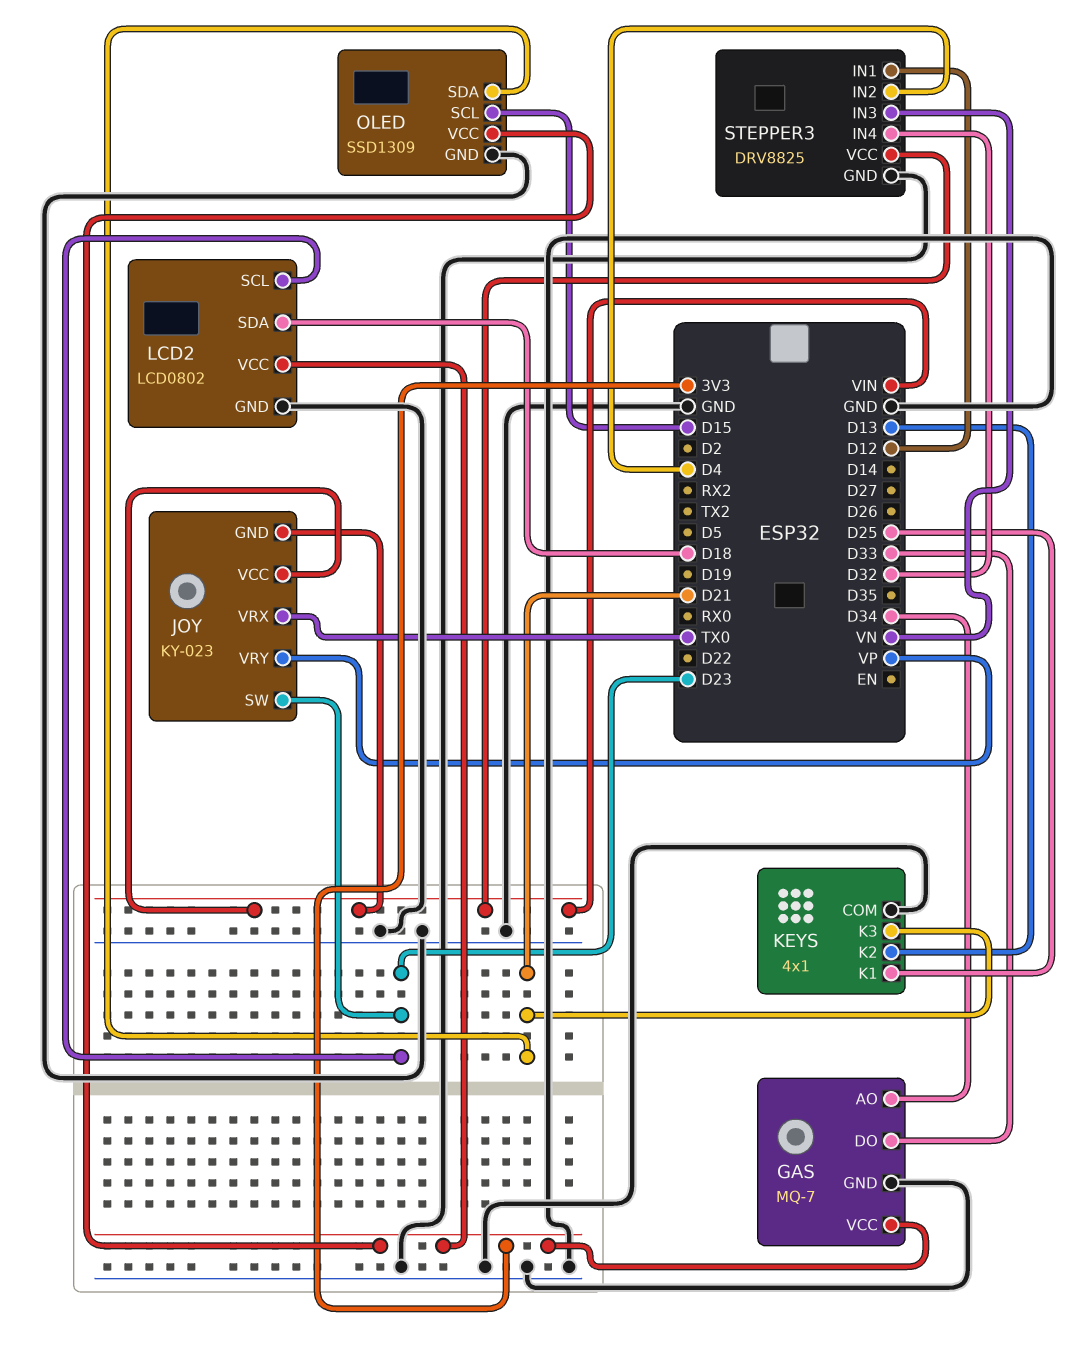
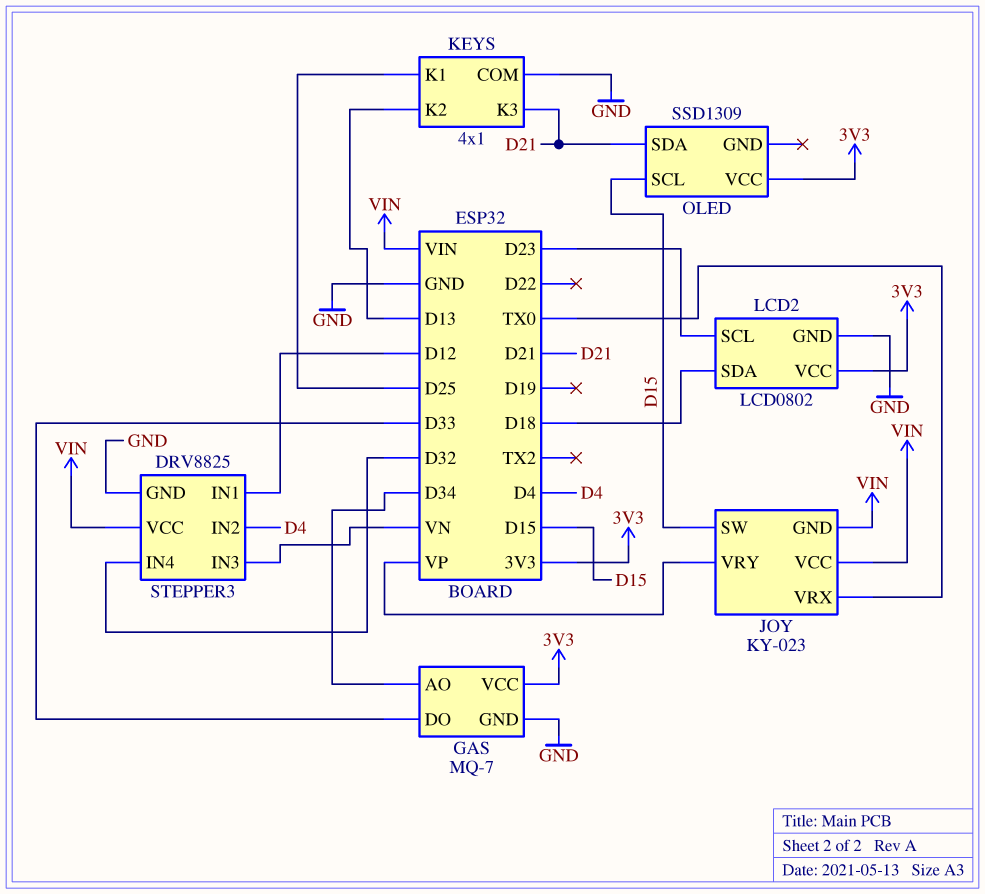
JOY pin SW: D23 -> D15
OLED pin GND: GND -> none

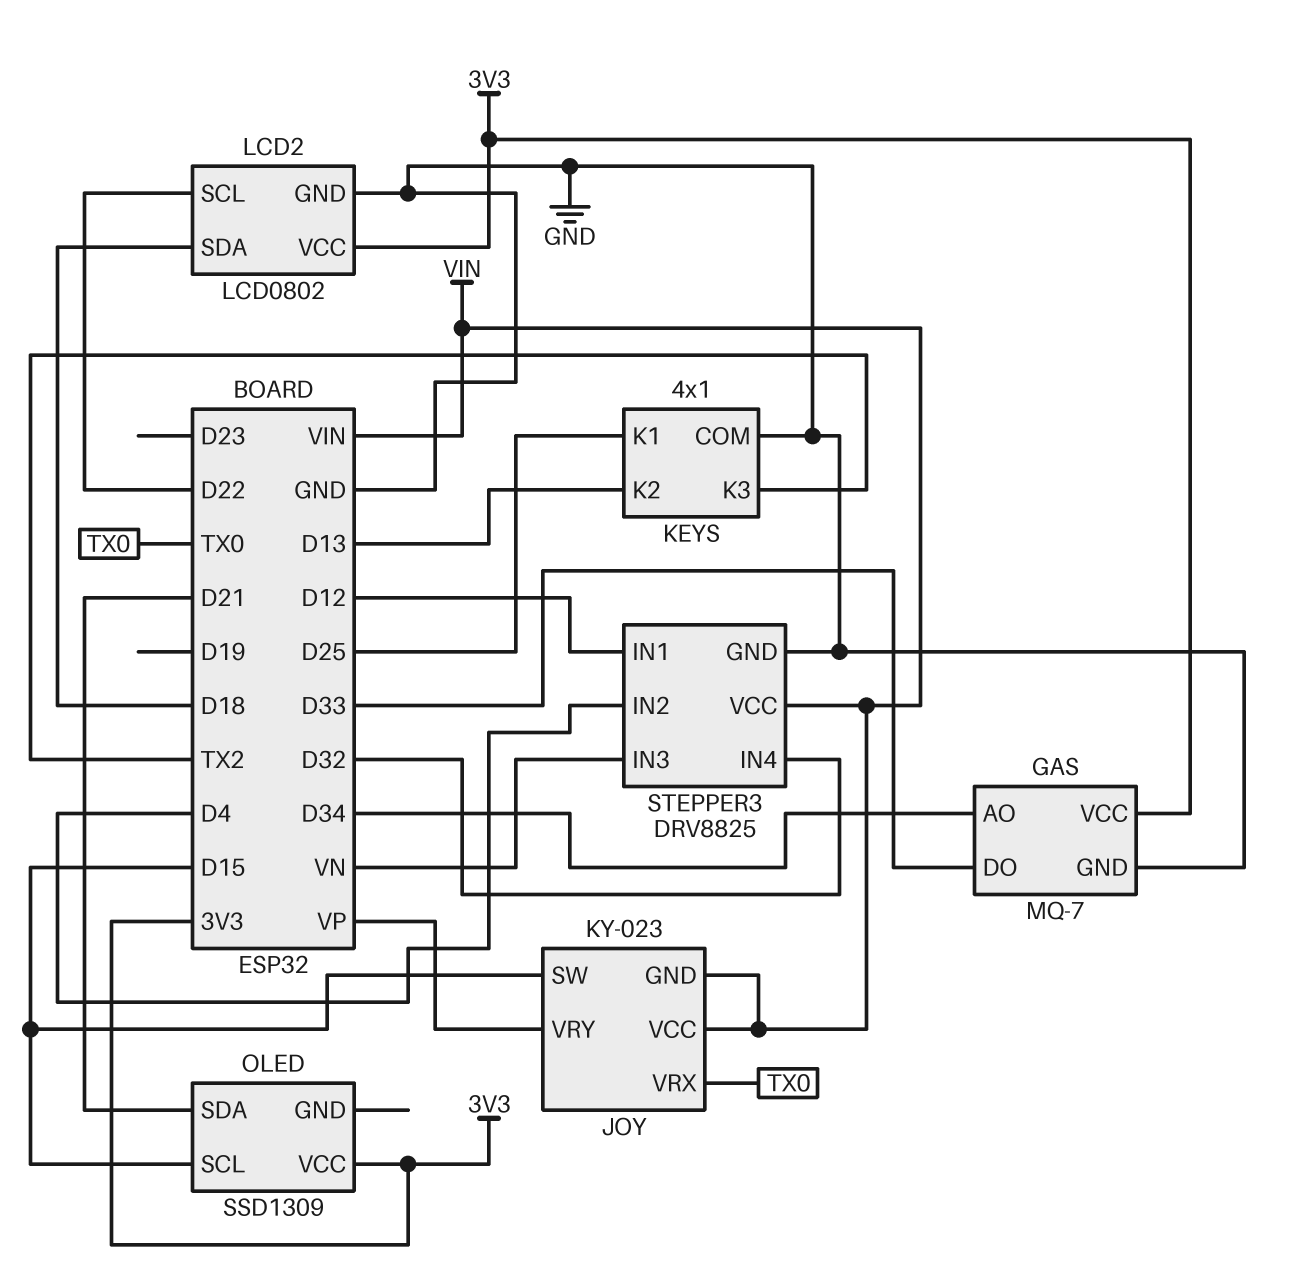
KEYS pin K3: D21 -> TX2
LCD2 pin SCL: D23 -> D22

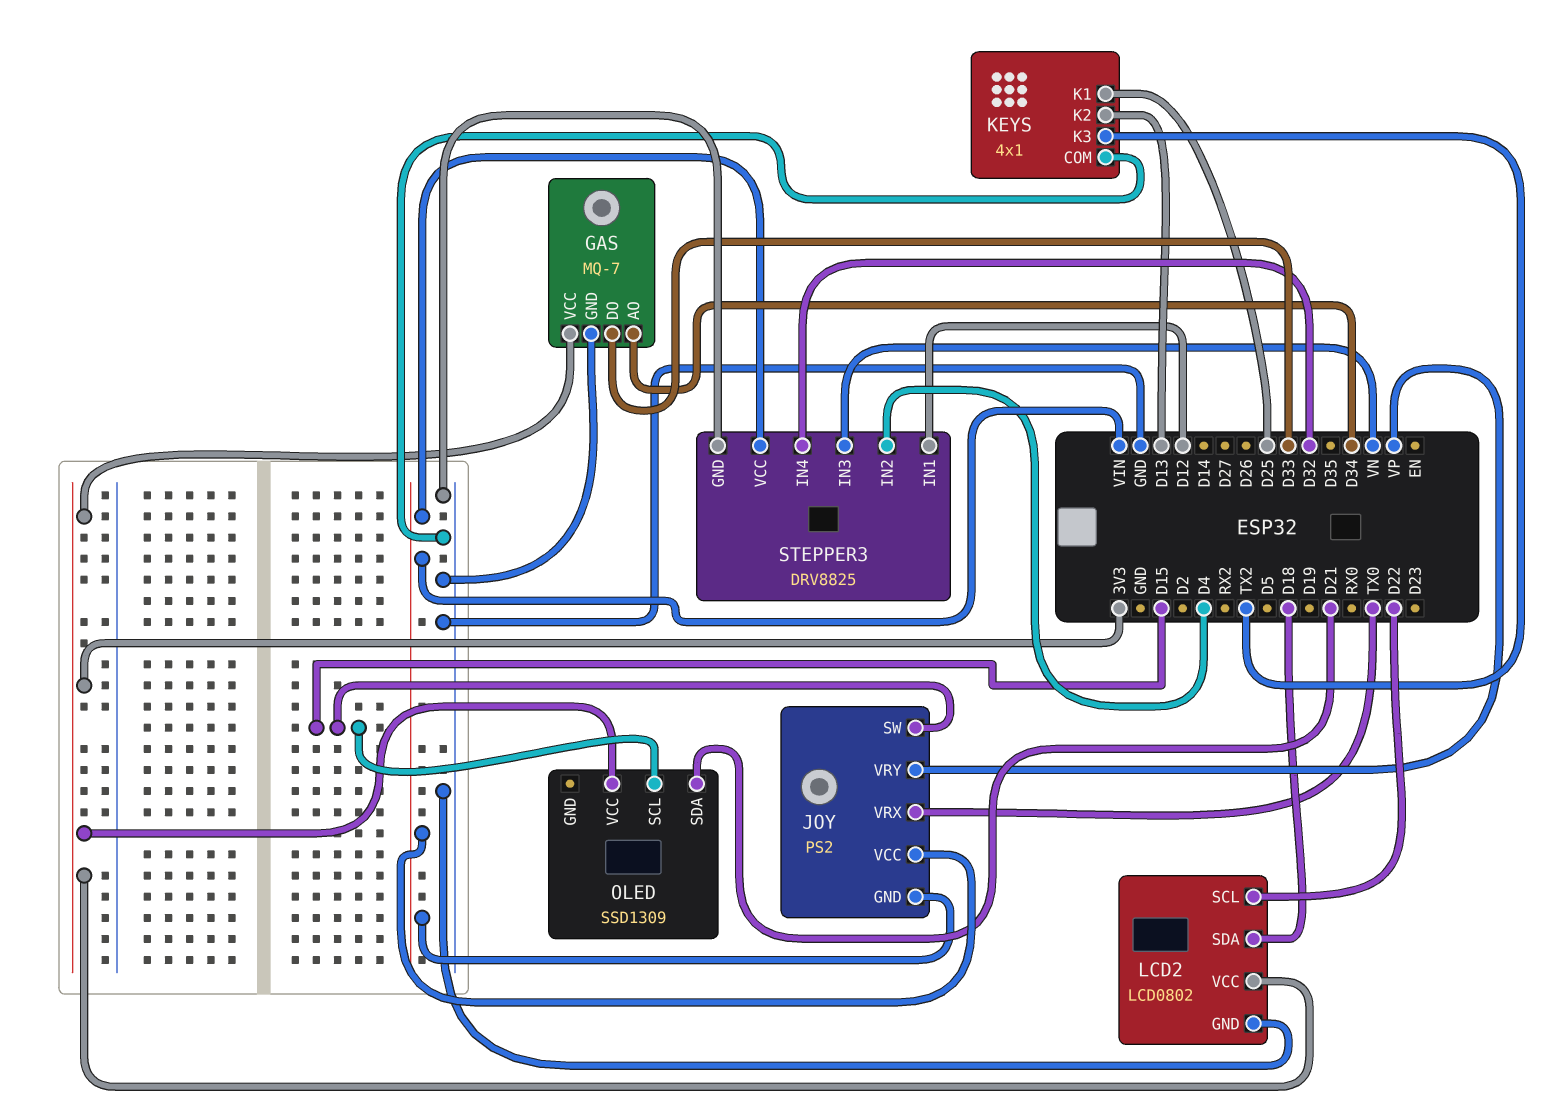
JOY: KY-023 -> PS2

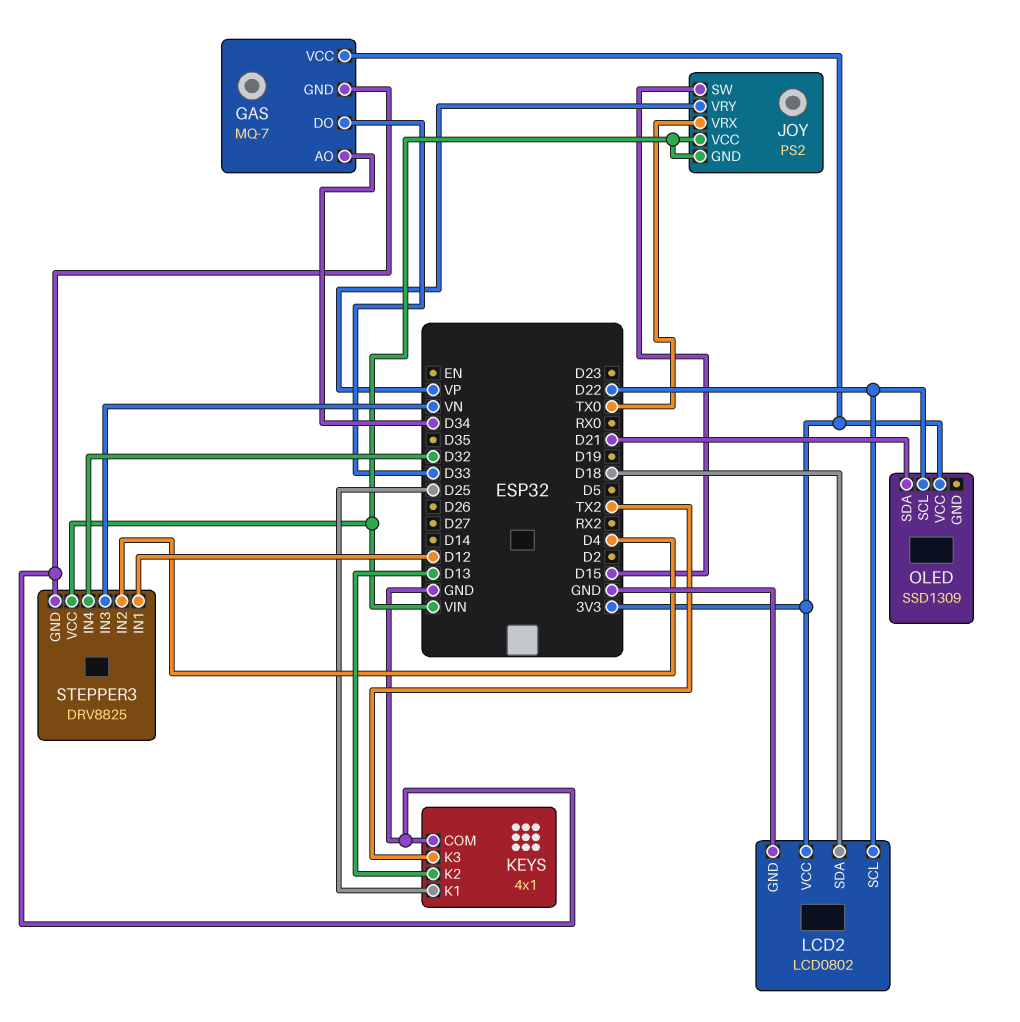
OLED pin SCL: D15 -> D22

